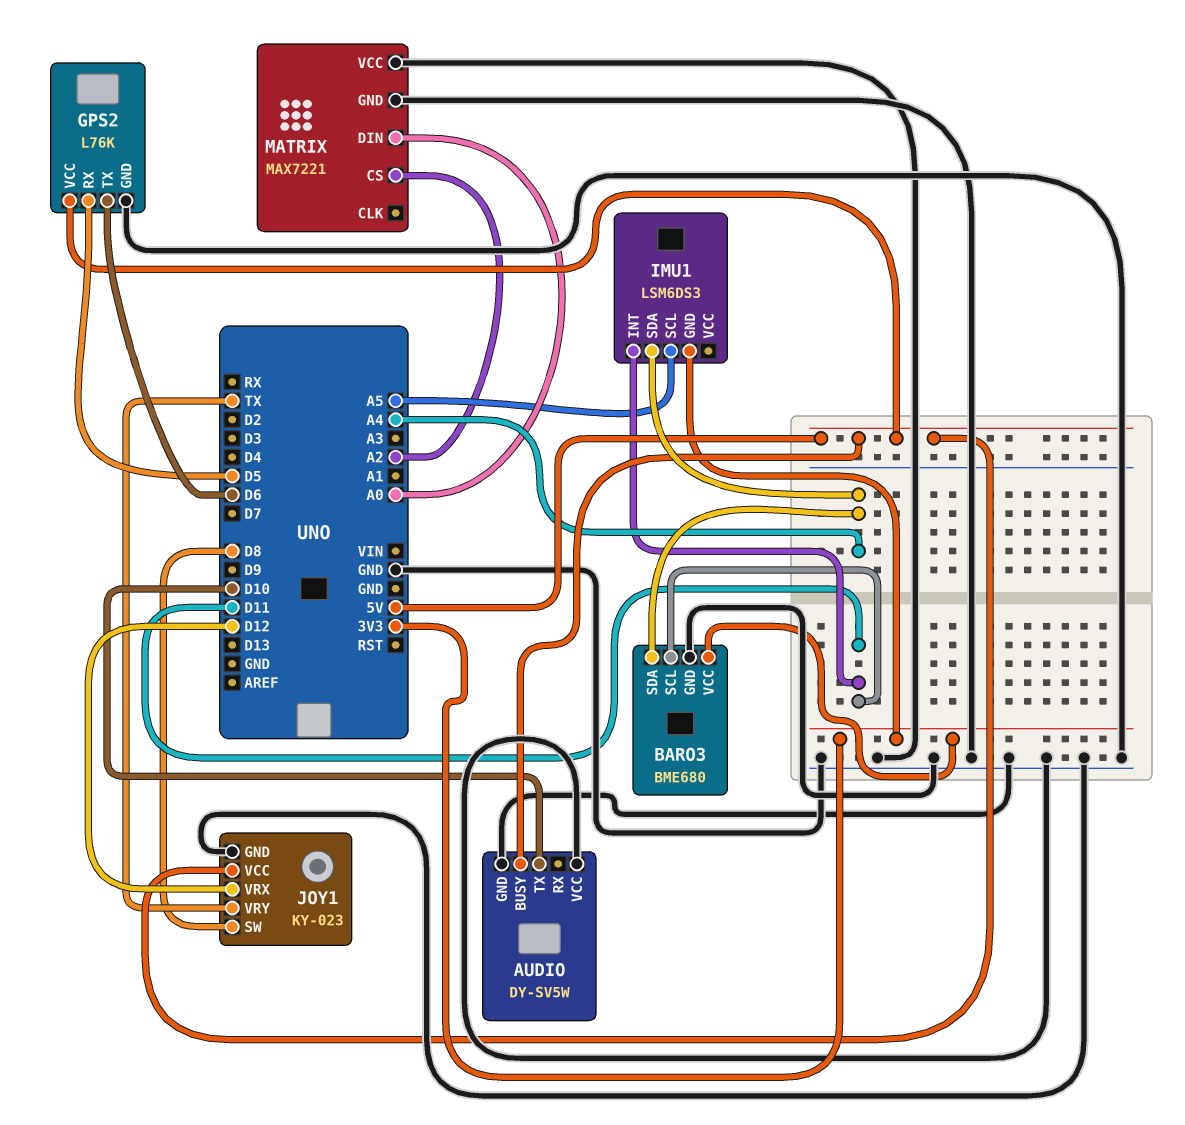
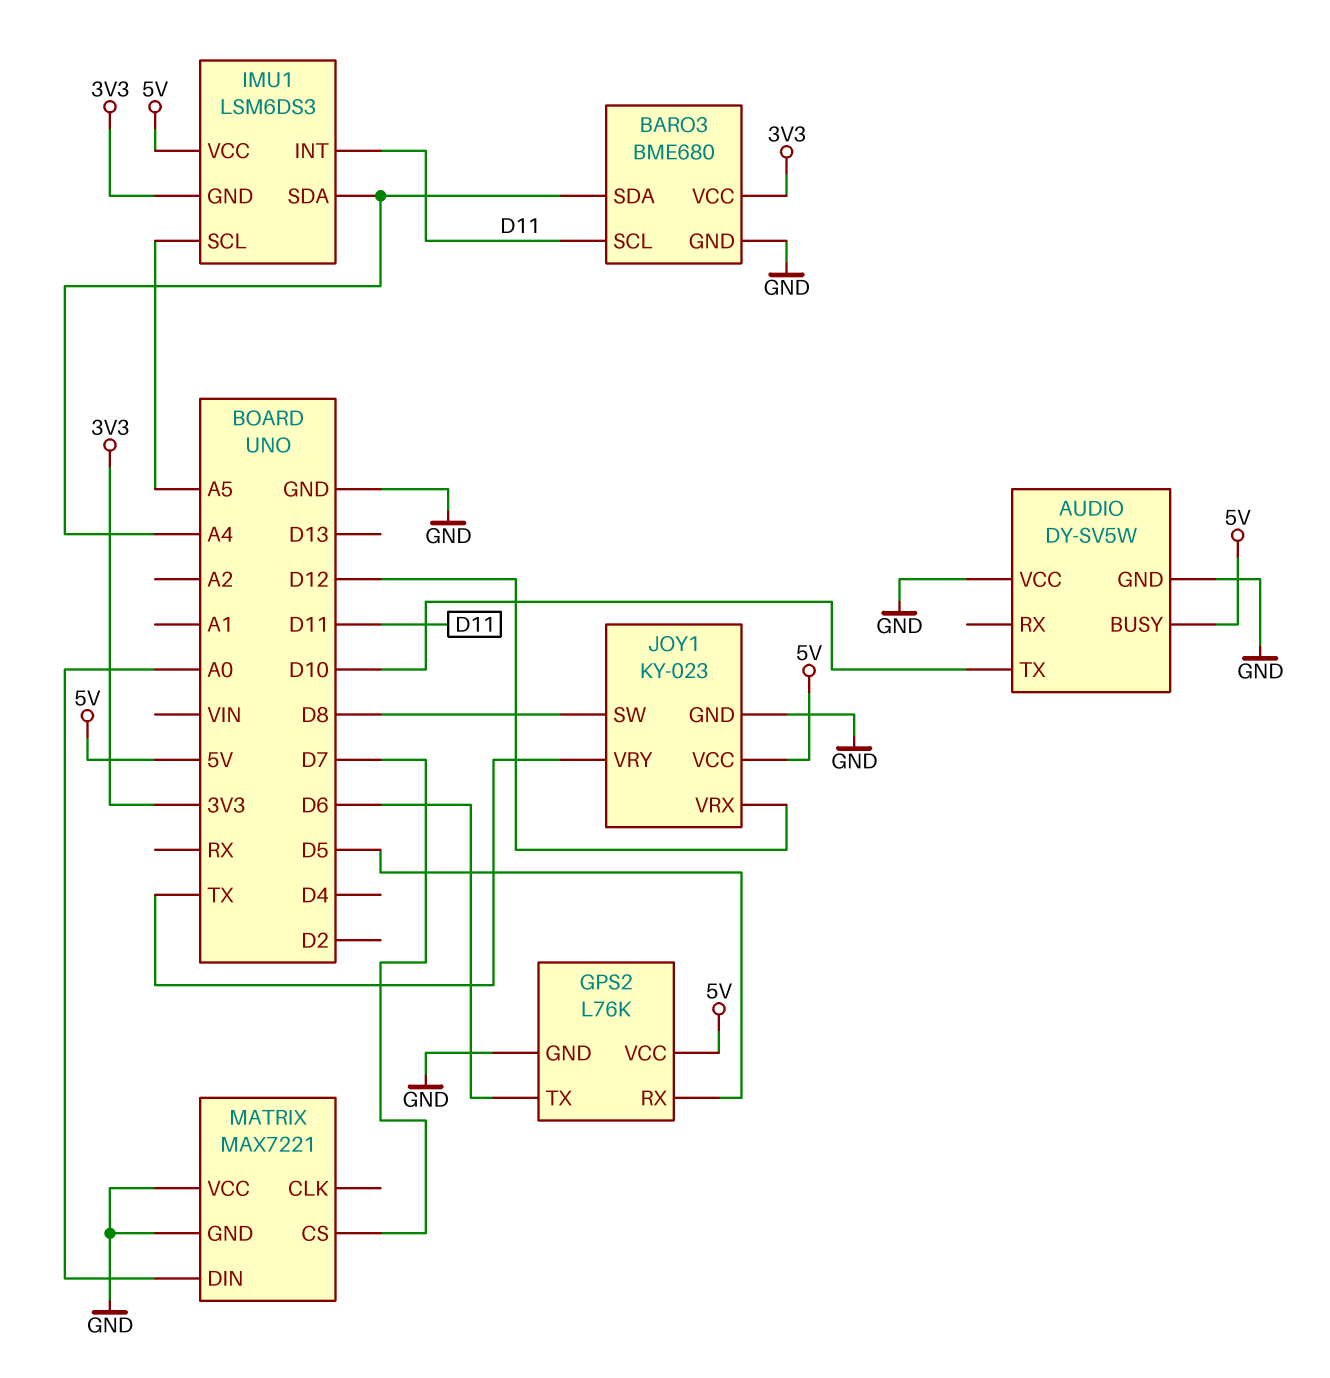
IMU1 pin VCC: none -> 5V
MATRIX pin CS: A2 -> D7

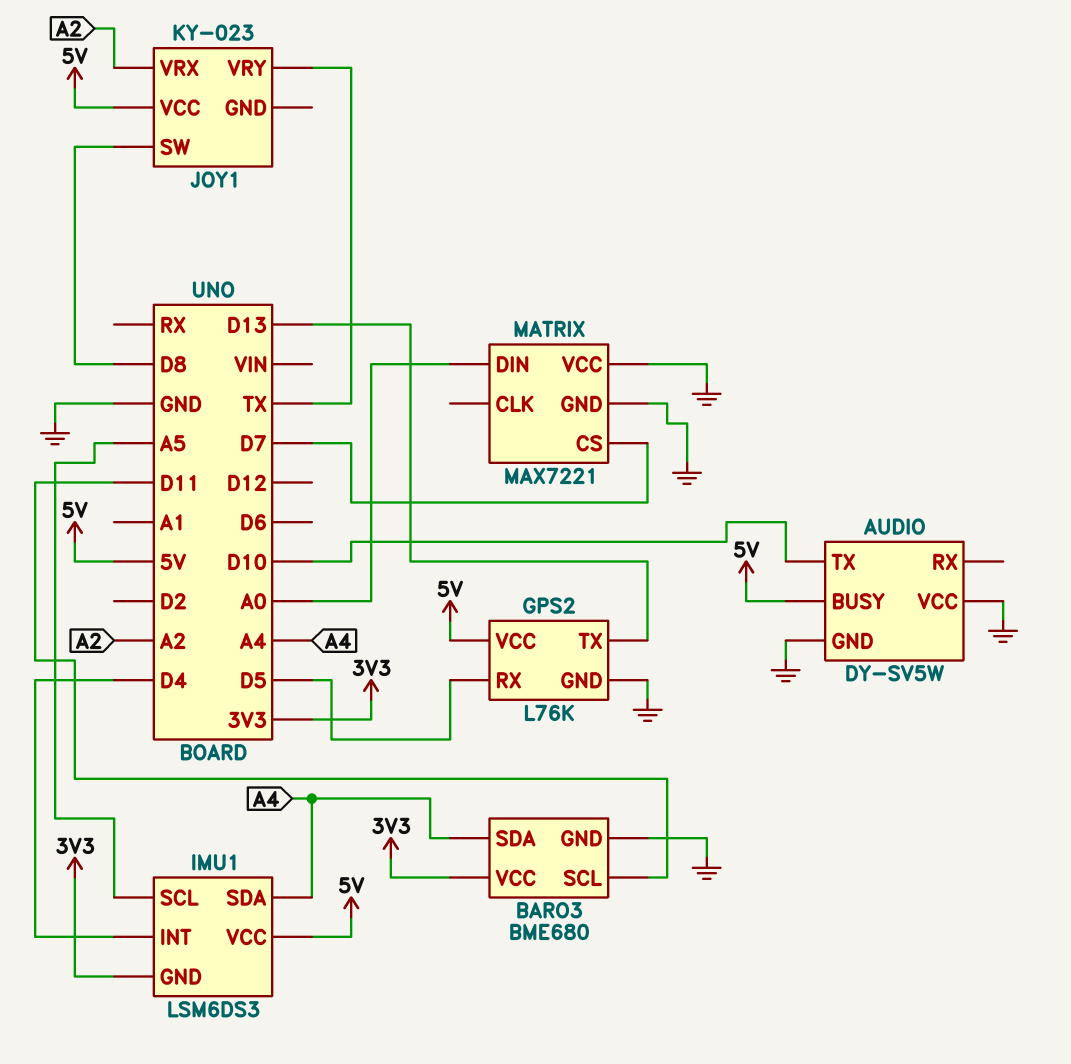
GPS2 pin TX: D6 -> D13
IMU1 pin INT: D11 -> D4
JOY1 pin GND: GND -> none
JOY1 pin VRX: D12 -> A2

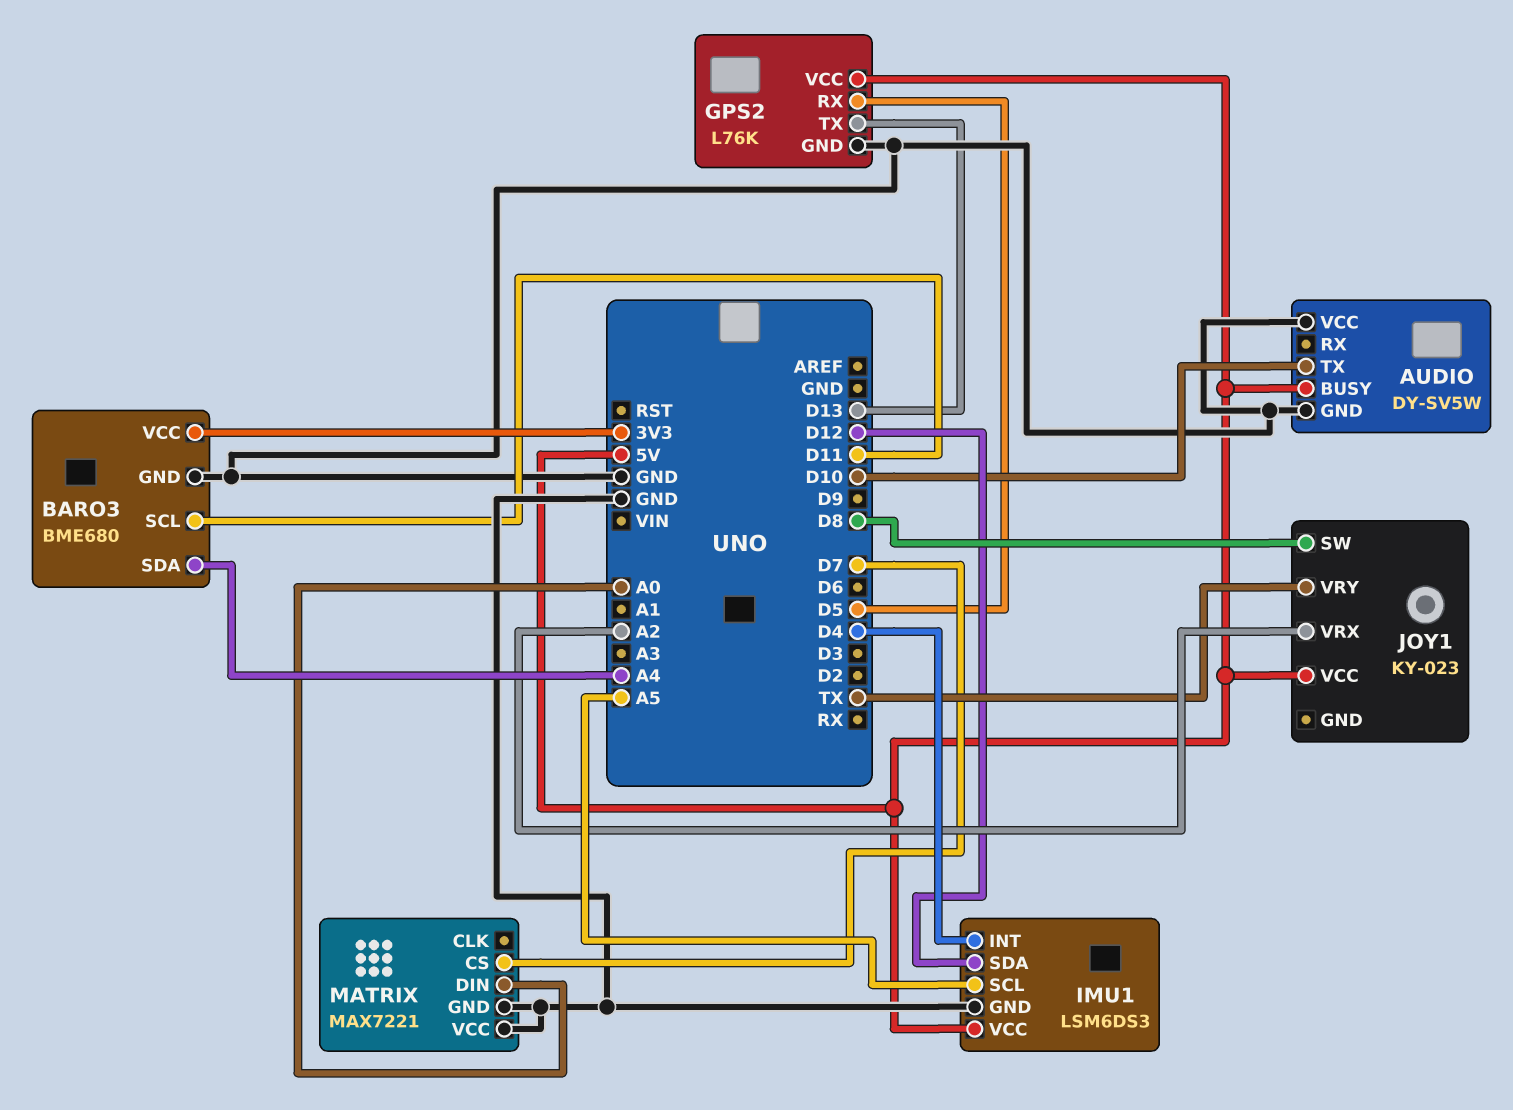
IMU1 pin GND: 3V3 -> GND
IMU1 pin SDA: A4 -> D12

